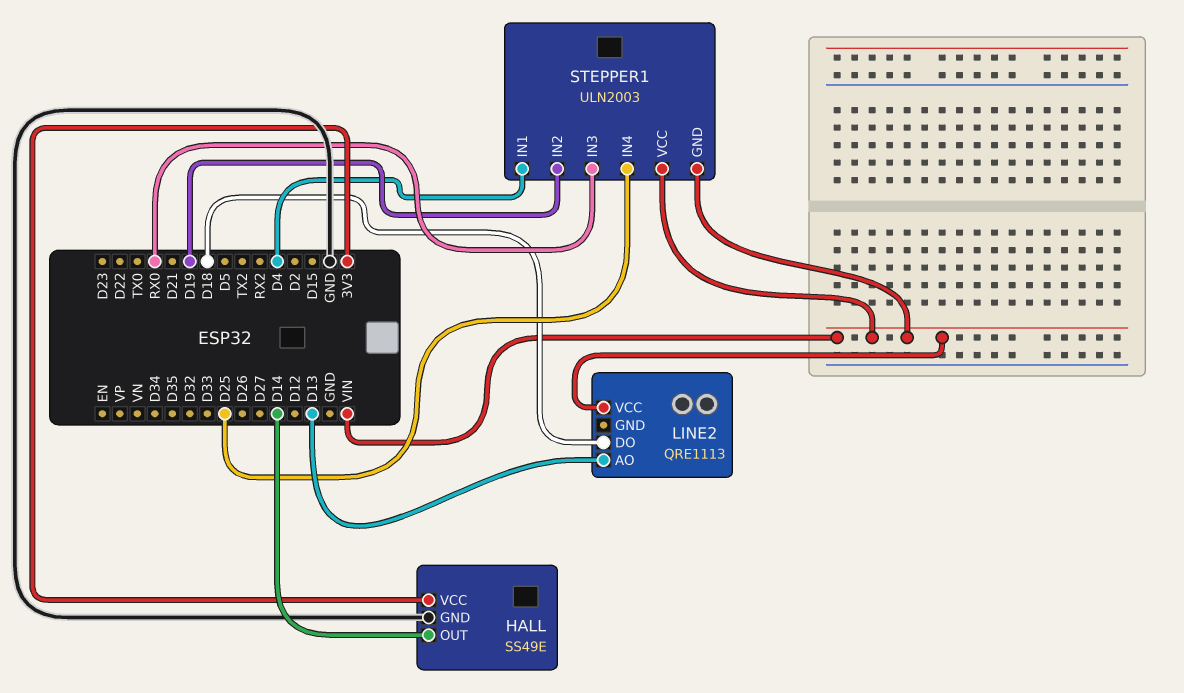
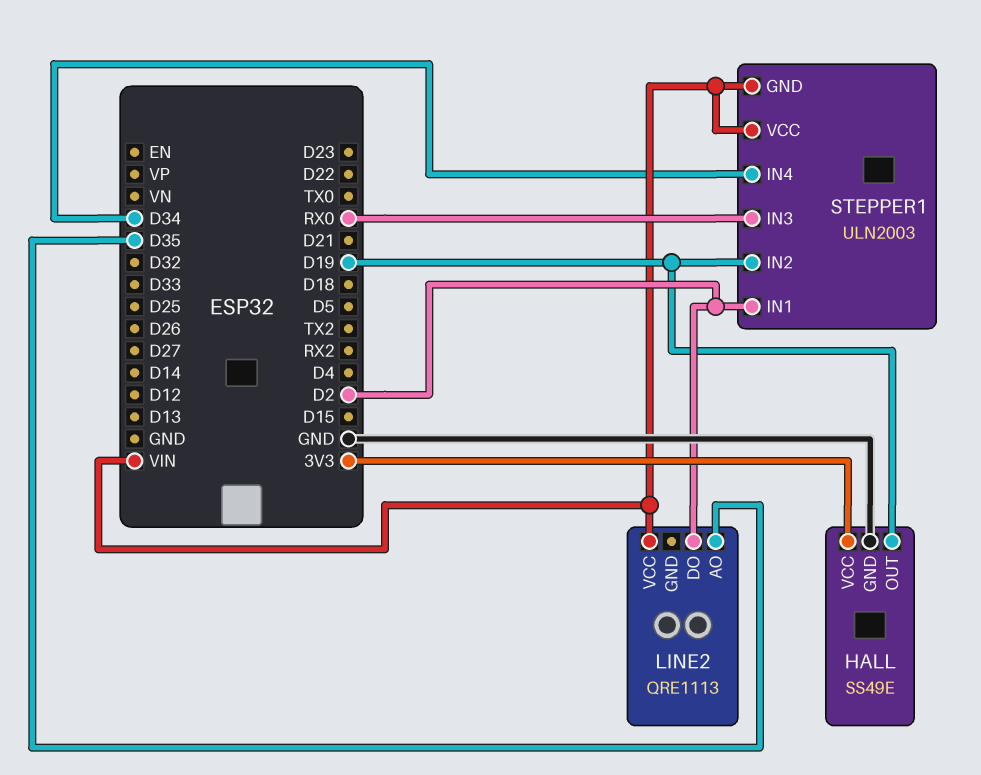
HALL pin OUT: D14 -> D19
LINE2 pin AO: D13 -> D35
LINE2 pin DO: D18 -> D2
STEPPER1 pin IN1: D4 -> D2
STEPPER1 pin IN4: D25 -> D34

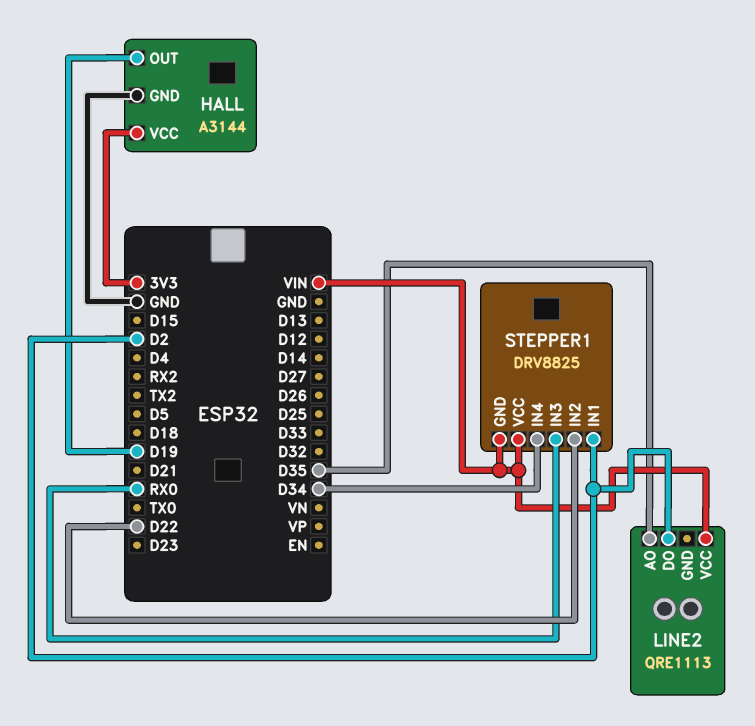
HALL: SS49E -> A3144
STEPPER1: ULN2003 -> DRV8825
STEPPER1 pin IN2: D19 -> D22

